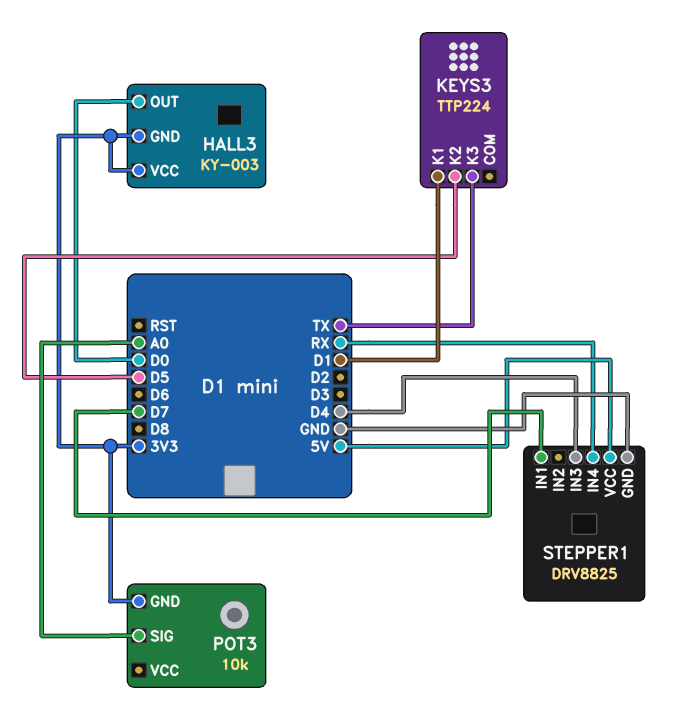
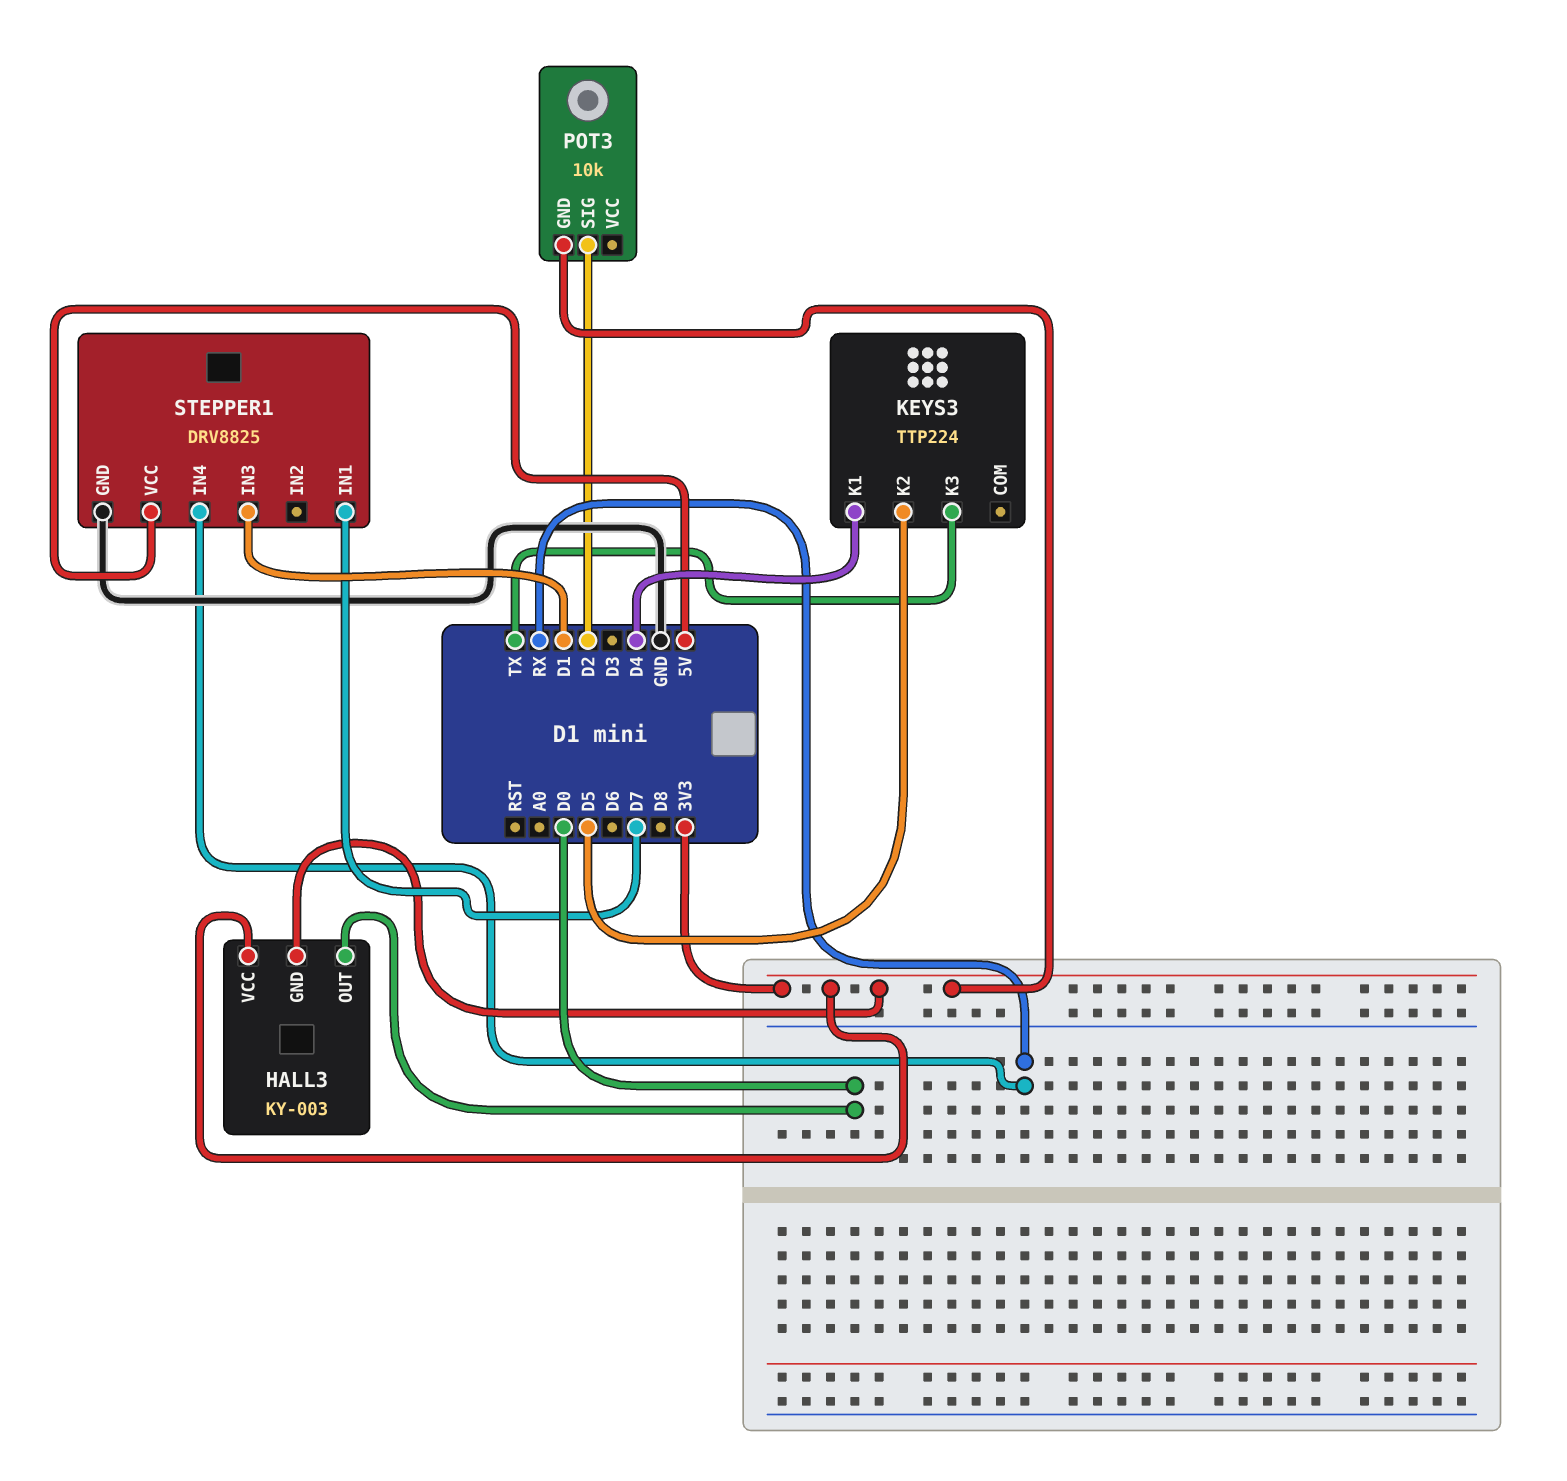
KEYS3 pin K1: D1 -> D4
POT3 pin SIG: A0 -> D2
STEPPER1 pin IN3: D4 -> D1

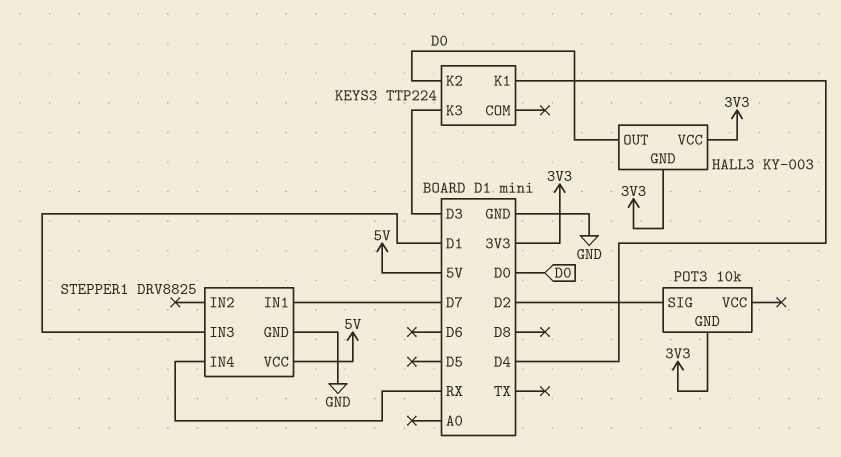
KEYS3 pin K2: D5 -> D0
KEYS3 pin K3: TX -> D3

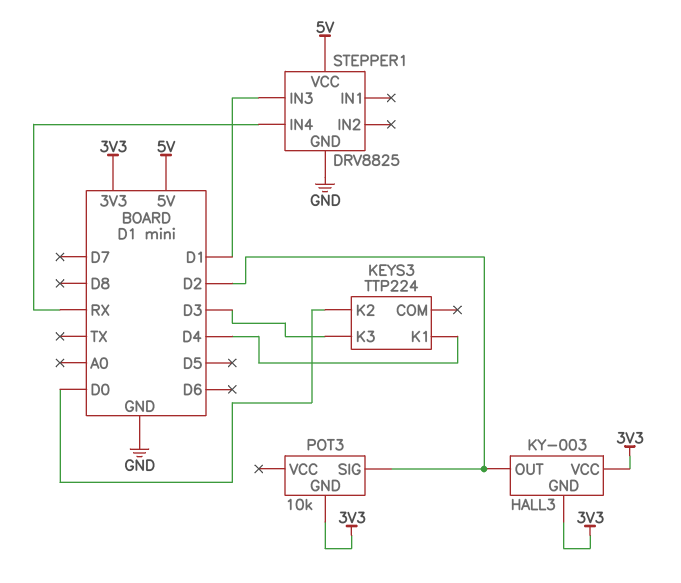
HALL3 pin OUT: D0 -> D2
STEPPER1 pin IN1: D7 -> none

